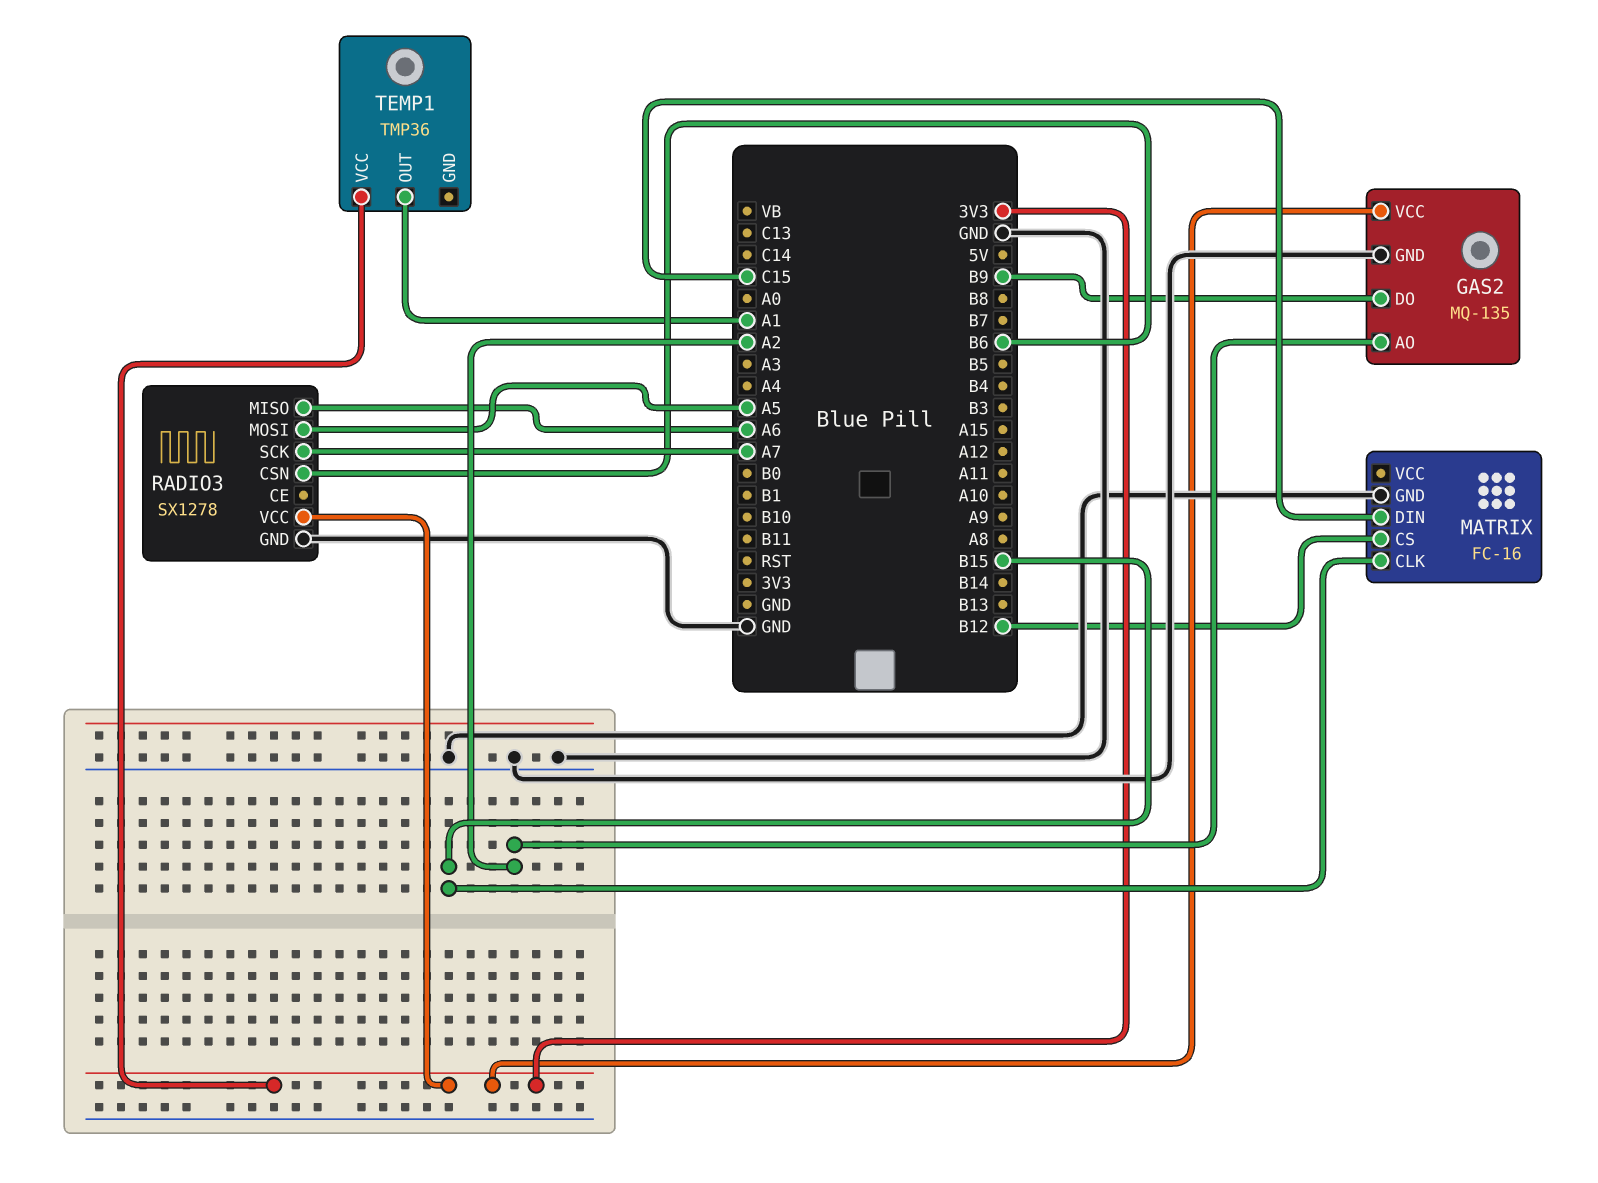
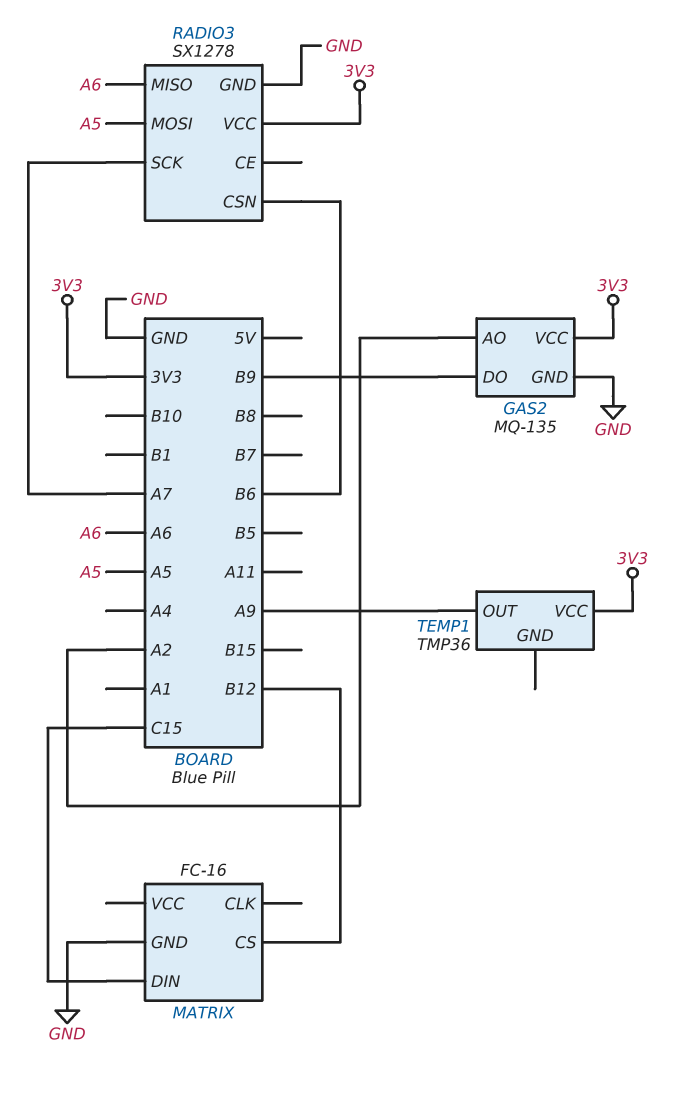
MATRIX pin CLK: B15 -> none
TEMP1 pin OUT: A1 -> A9

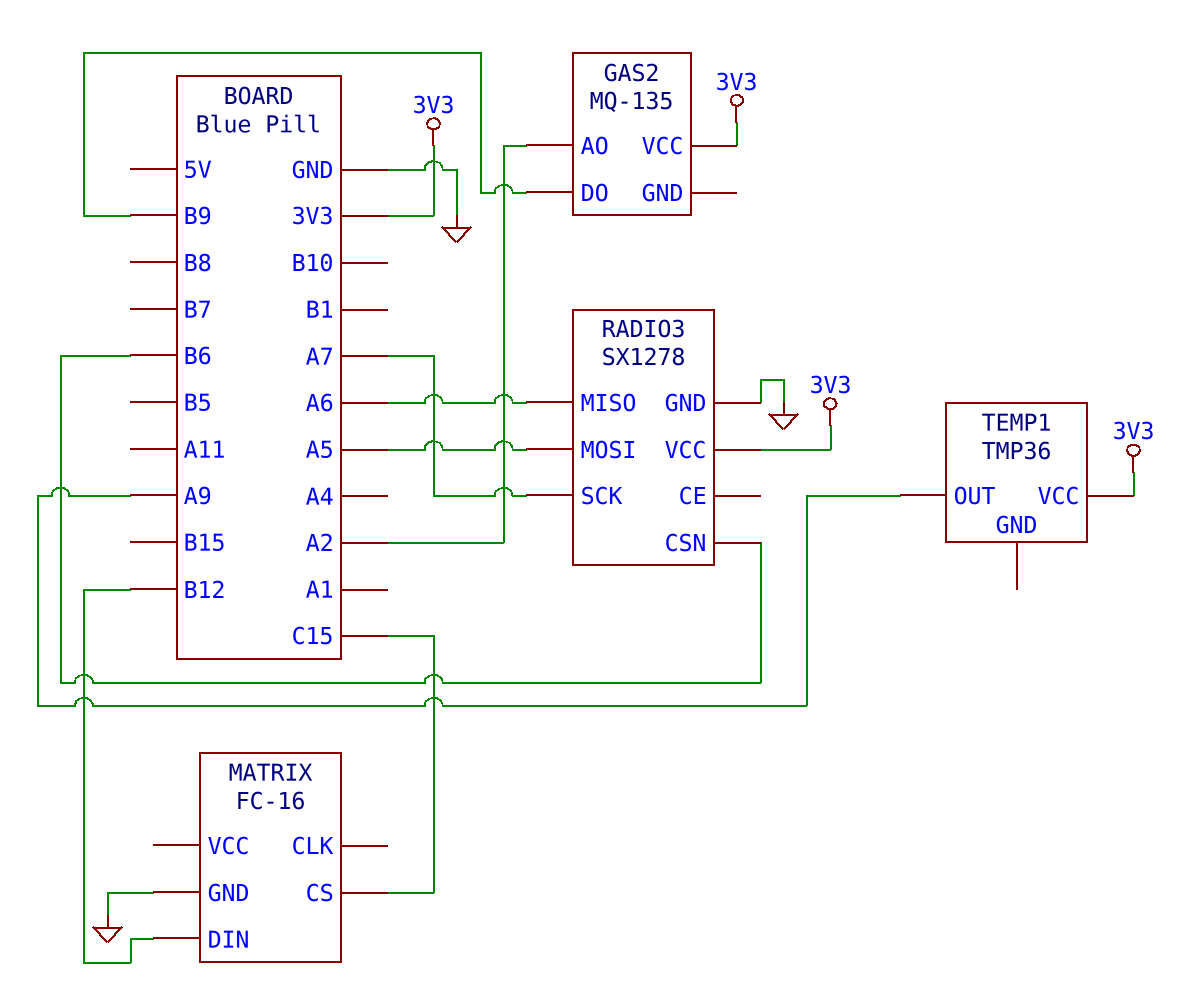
GAS2 pin GND: GND -> none
MATRIX pin CS: B12 -> C15
MATRIX pin DIN: C15 -> B12

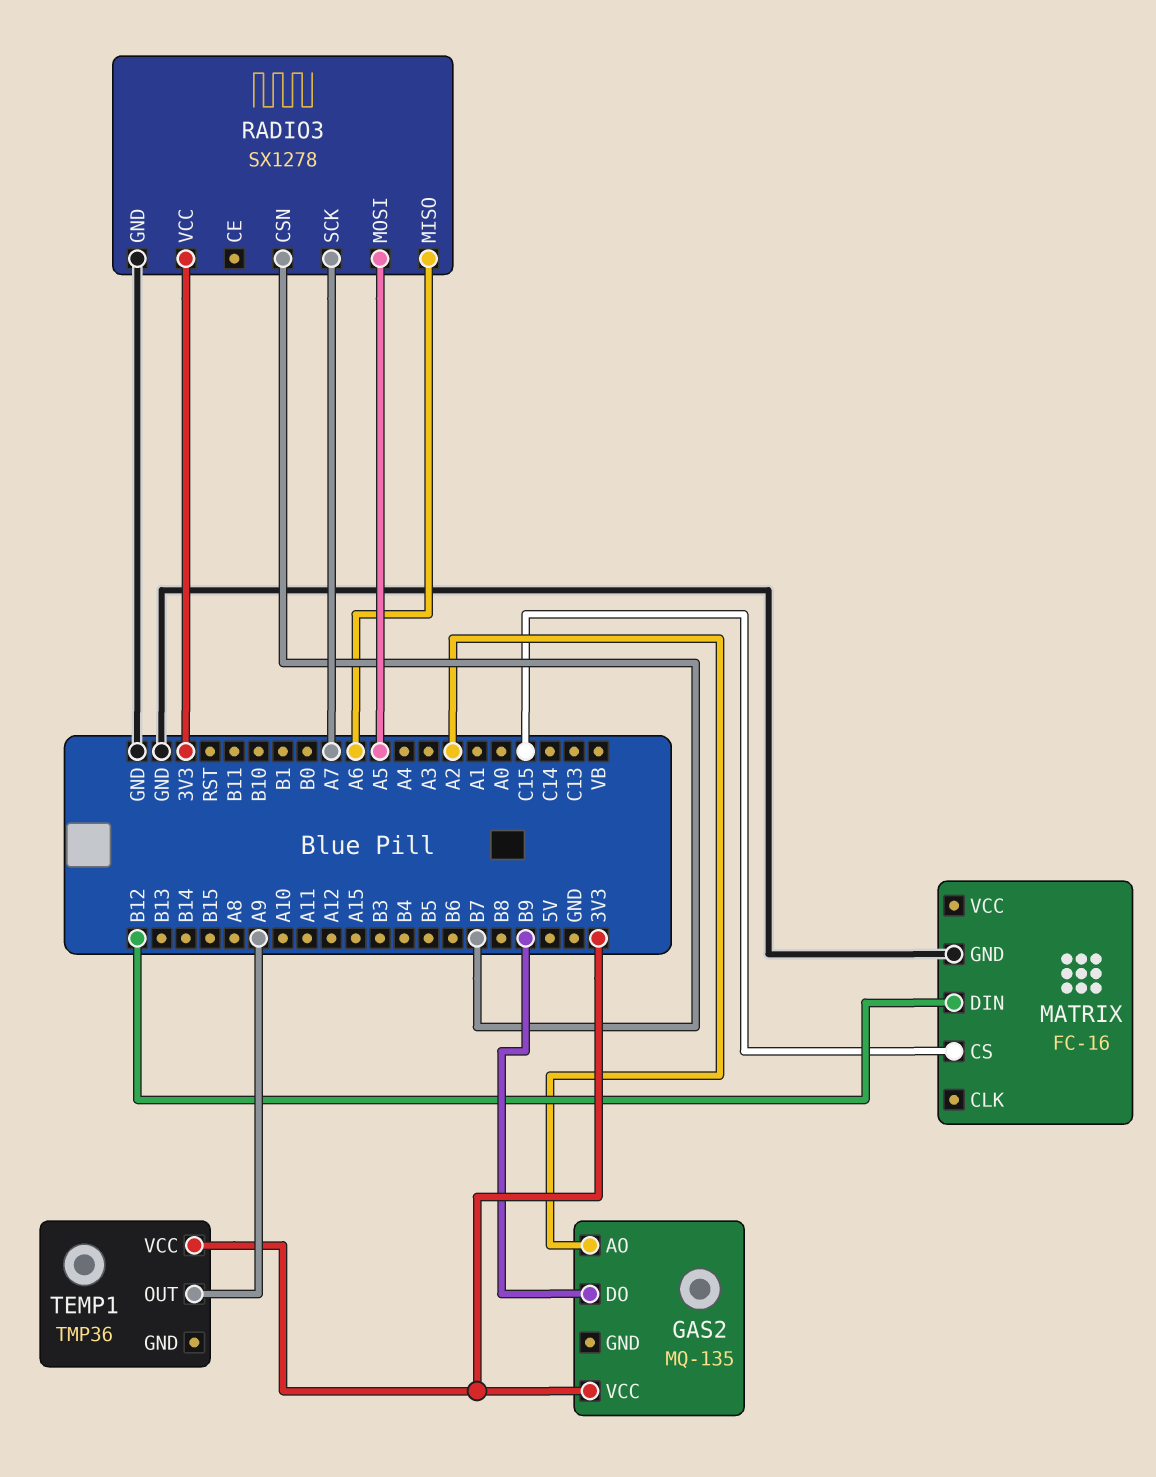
RADIO3 pin CSN: B6 -> B7

